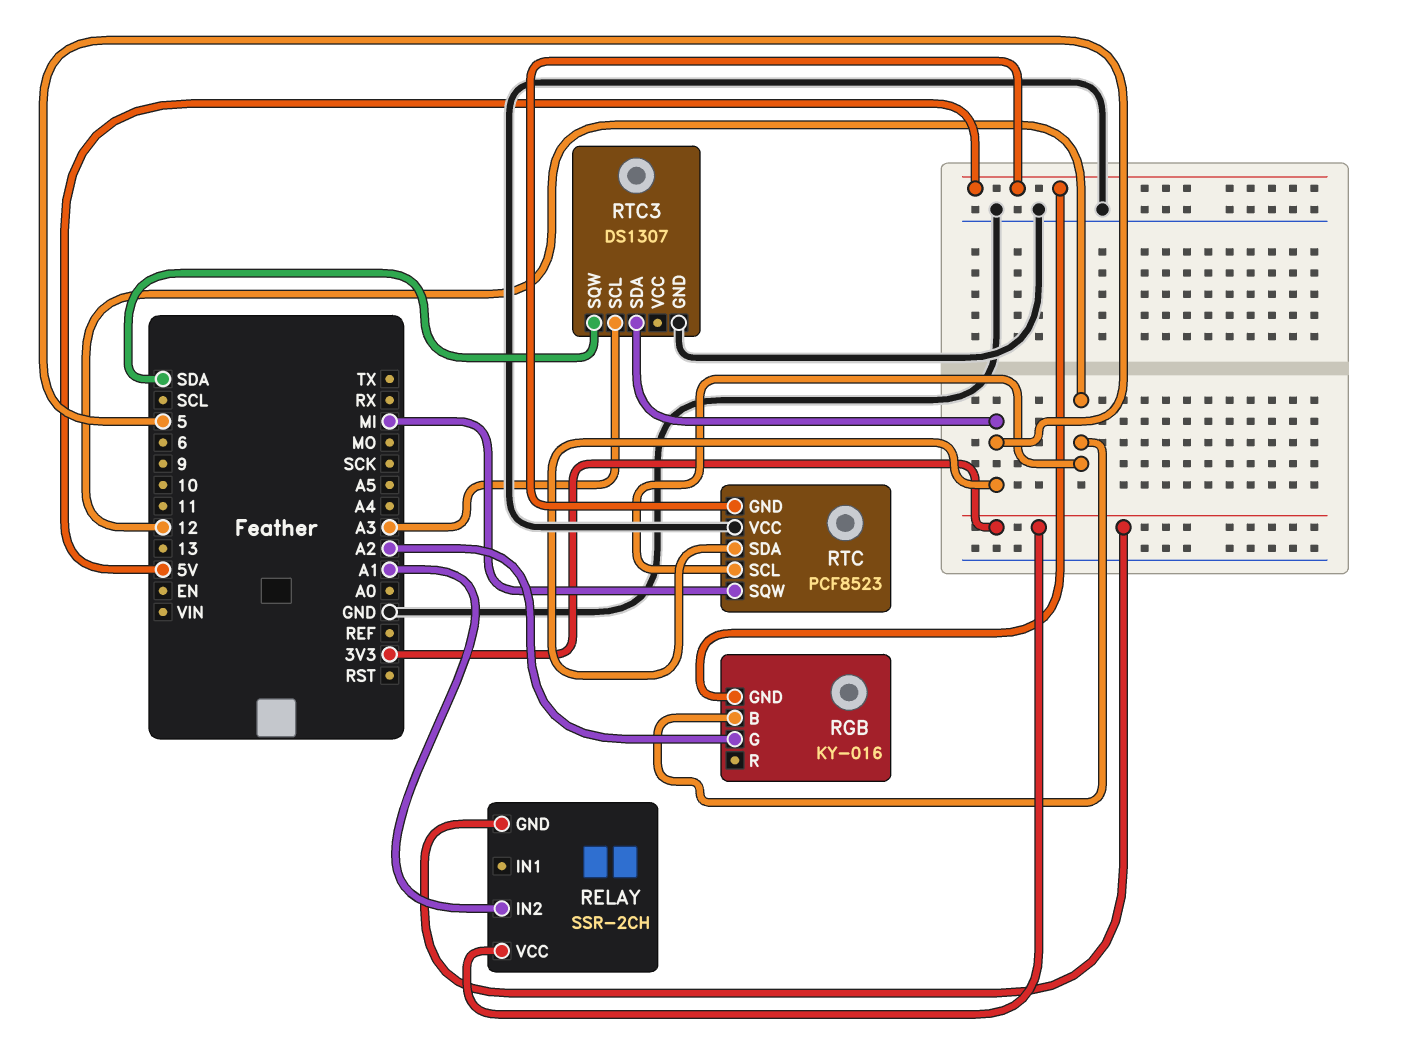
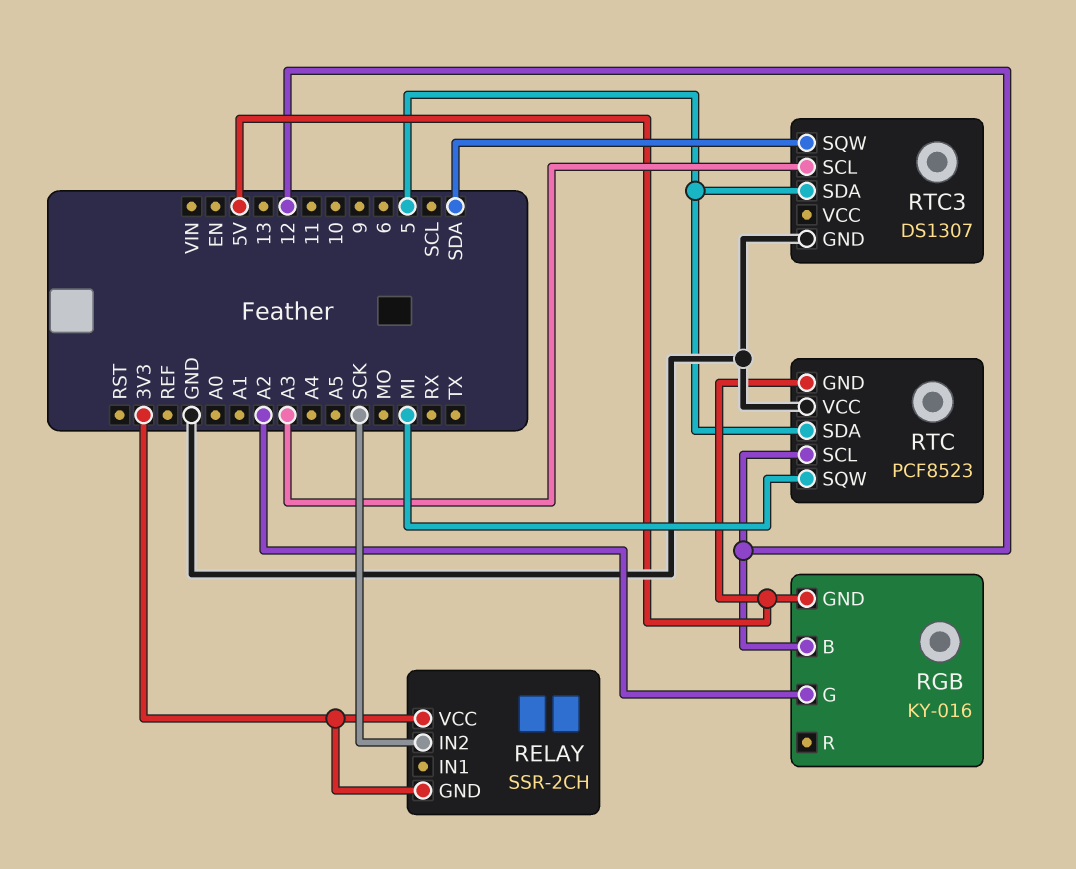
RELAY pin IN2: A1 -> SCK

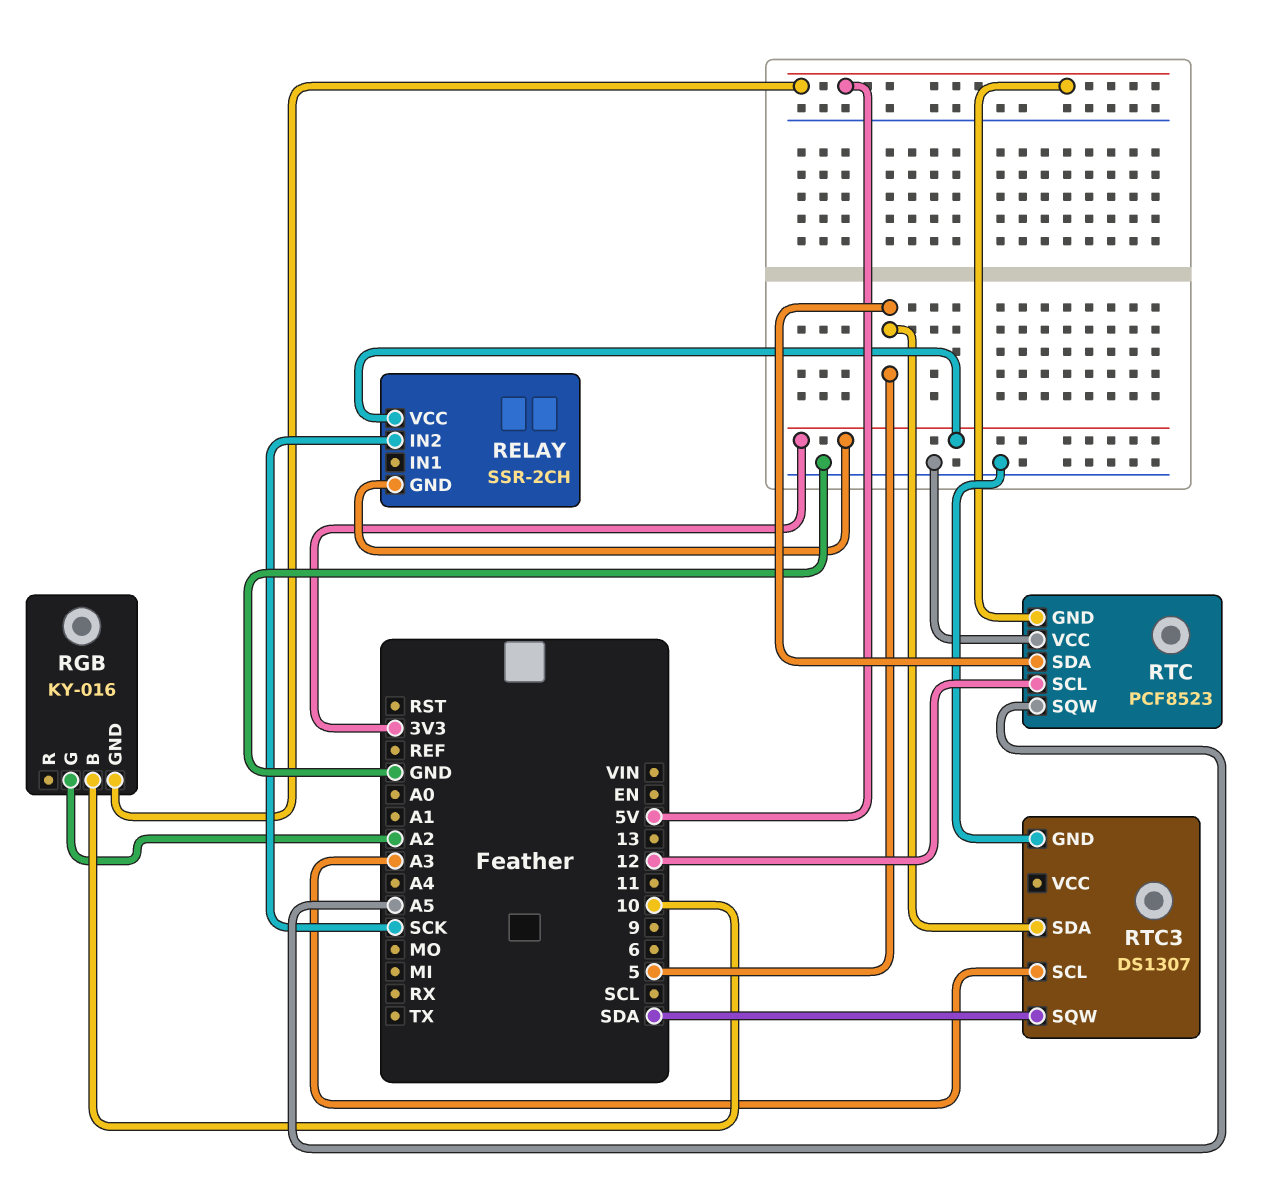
RGB pin B: 12 -> 10
RTC pin SQW: MI -> A5

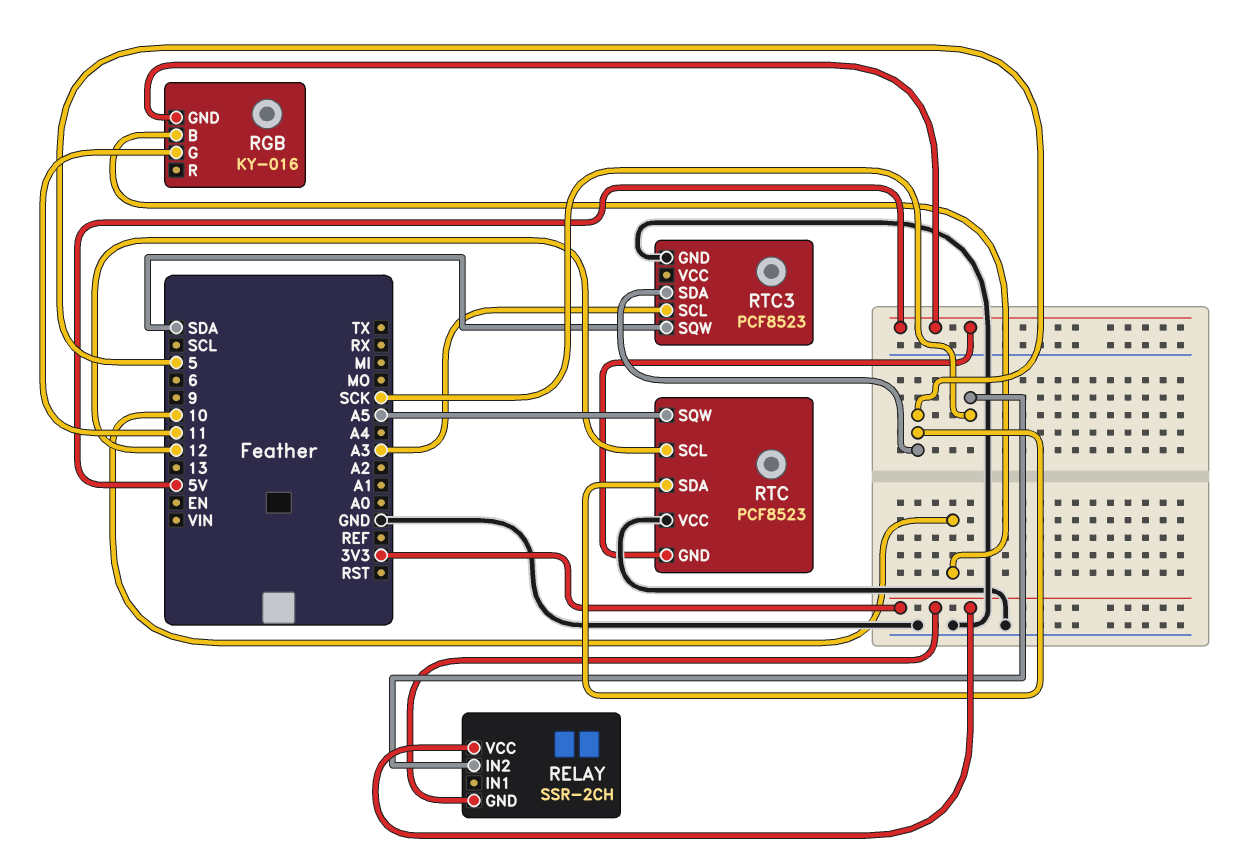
RGB pin G: A2 -> 11
RTC3: DS1307 -> PCF8523

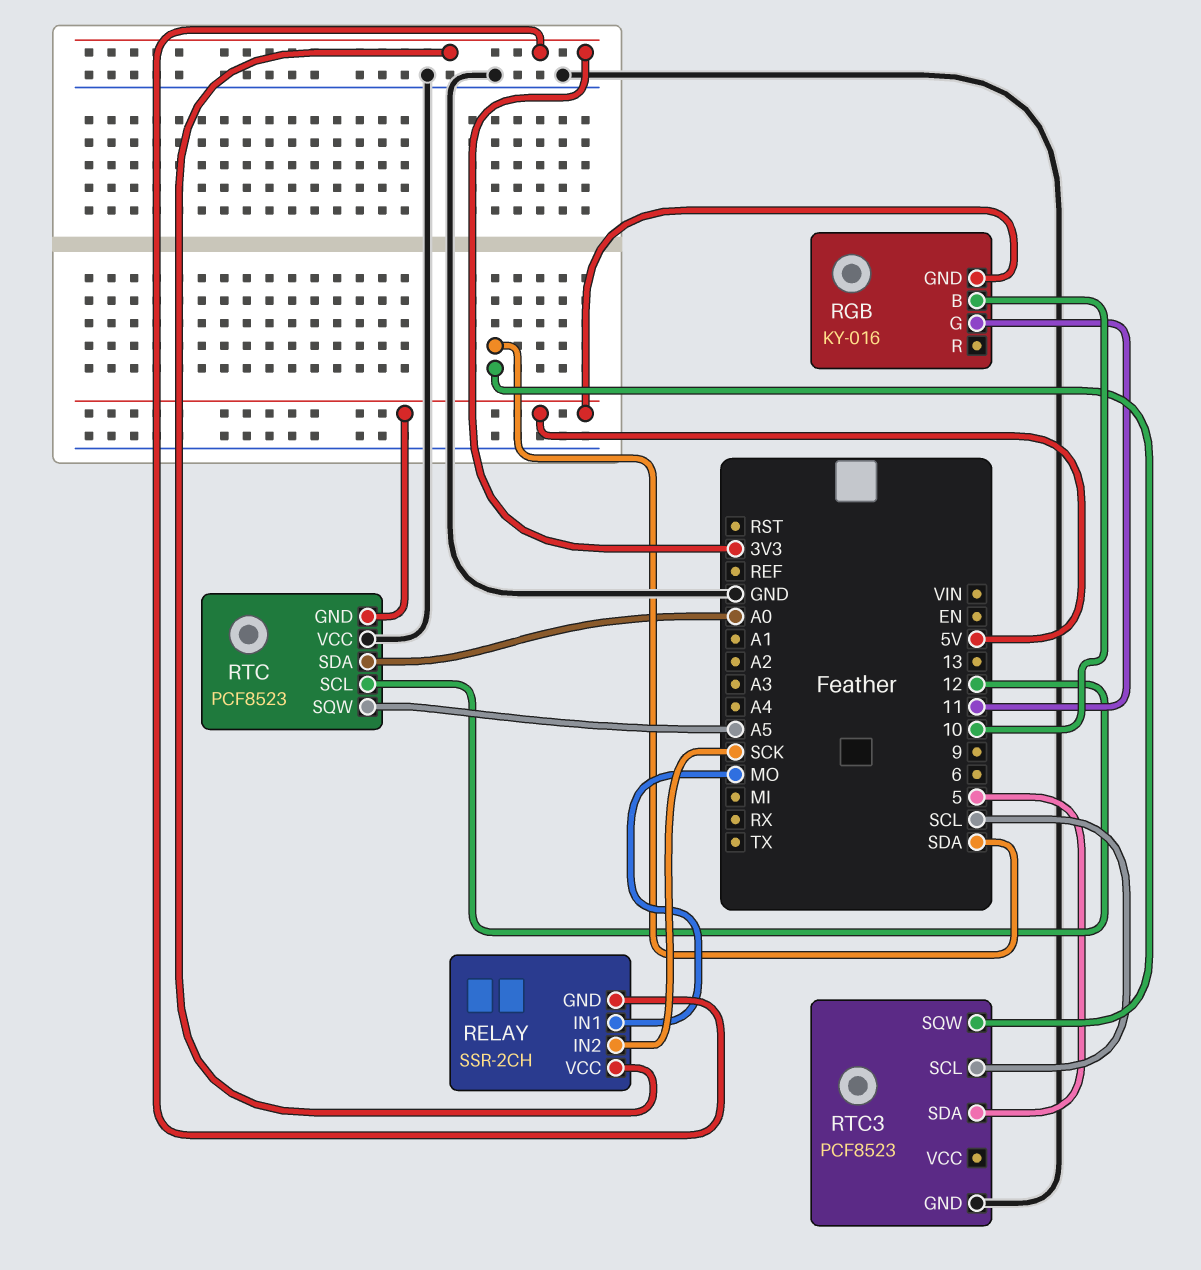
RELAY pin IN1: none -> MO
RTC pin SDA: 5 -> A0
RTC3 pin SCL: A3 -> SCL

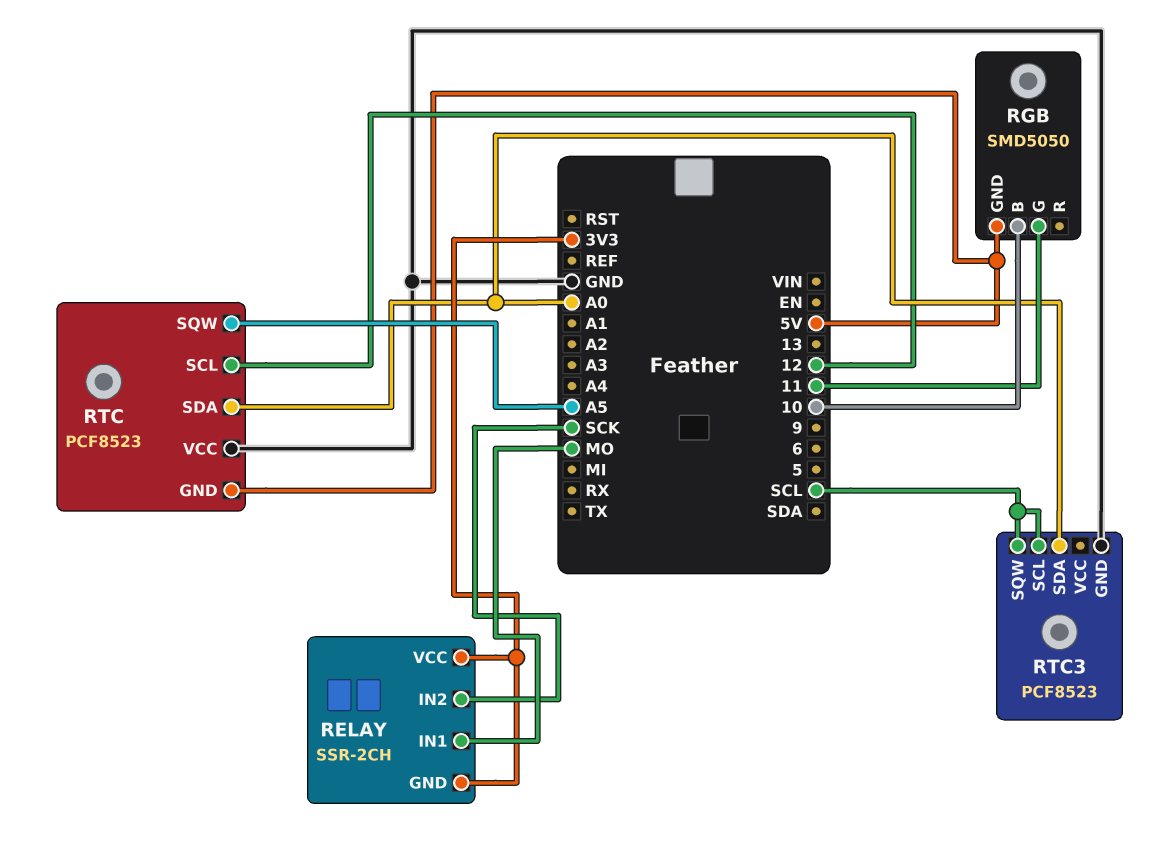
RGB: KY-016 -> SMD5050
RTC3 pin SDA: 5 -> A0
RTC3 pin SQW: SDA -> SCL

